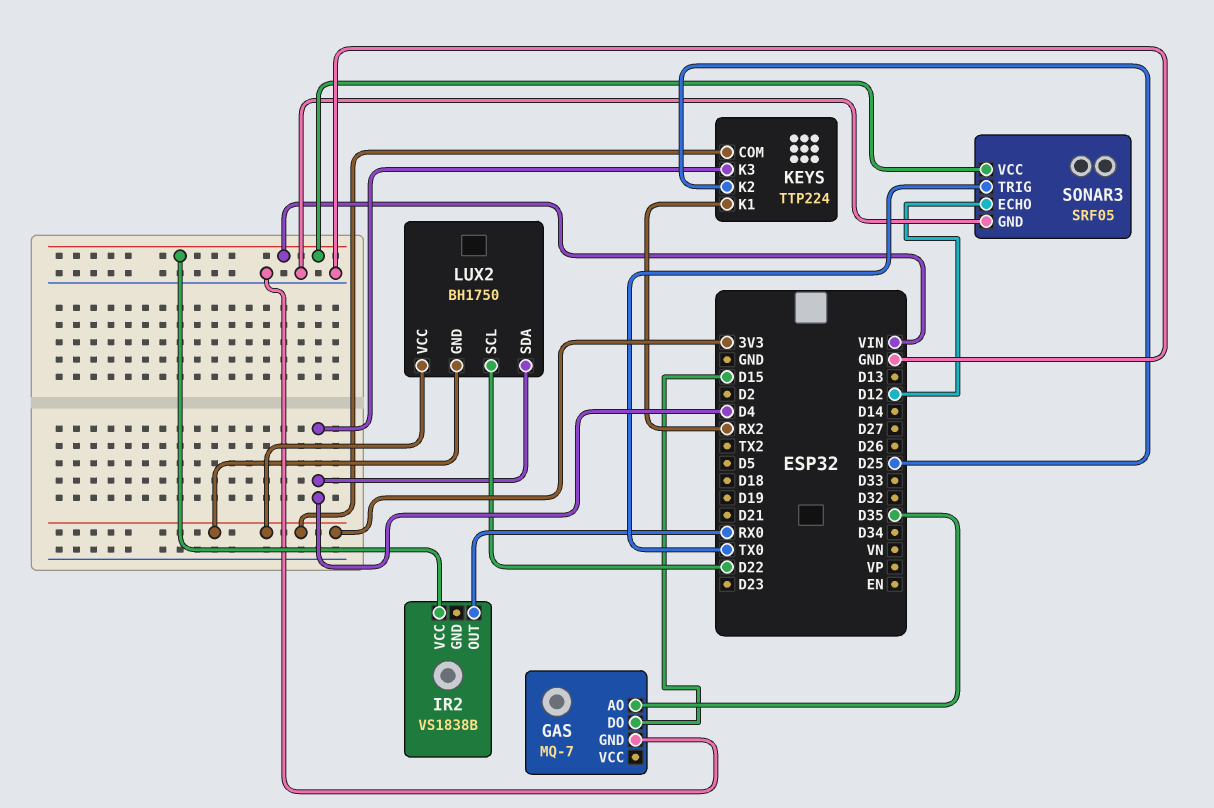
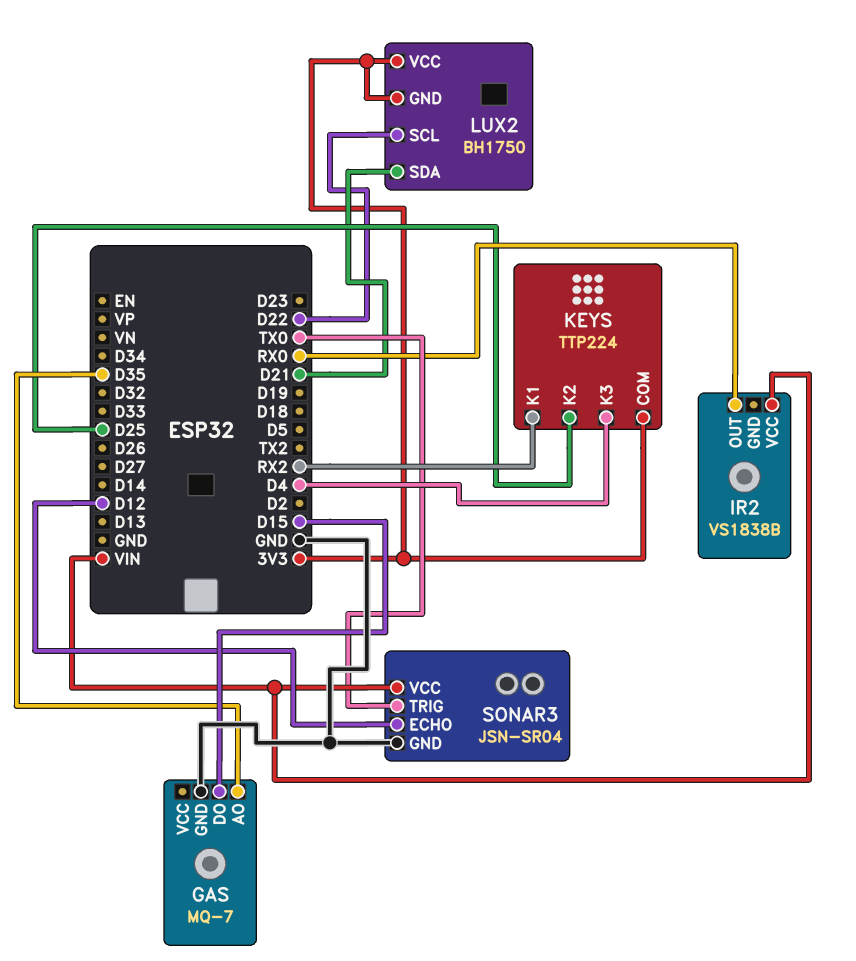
LUX2 pin SDA: D4 -> D21
SONAR3: SRF05 -> JSN-SR04

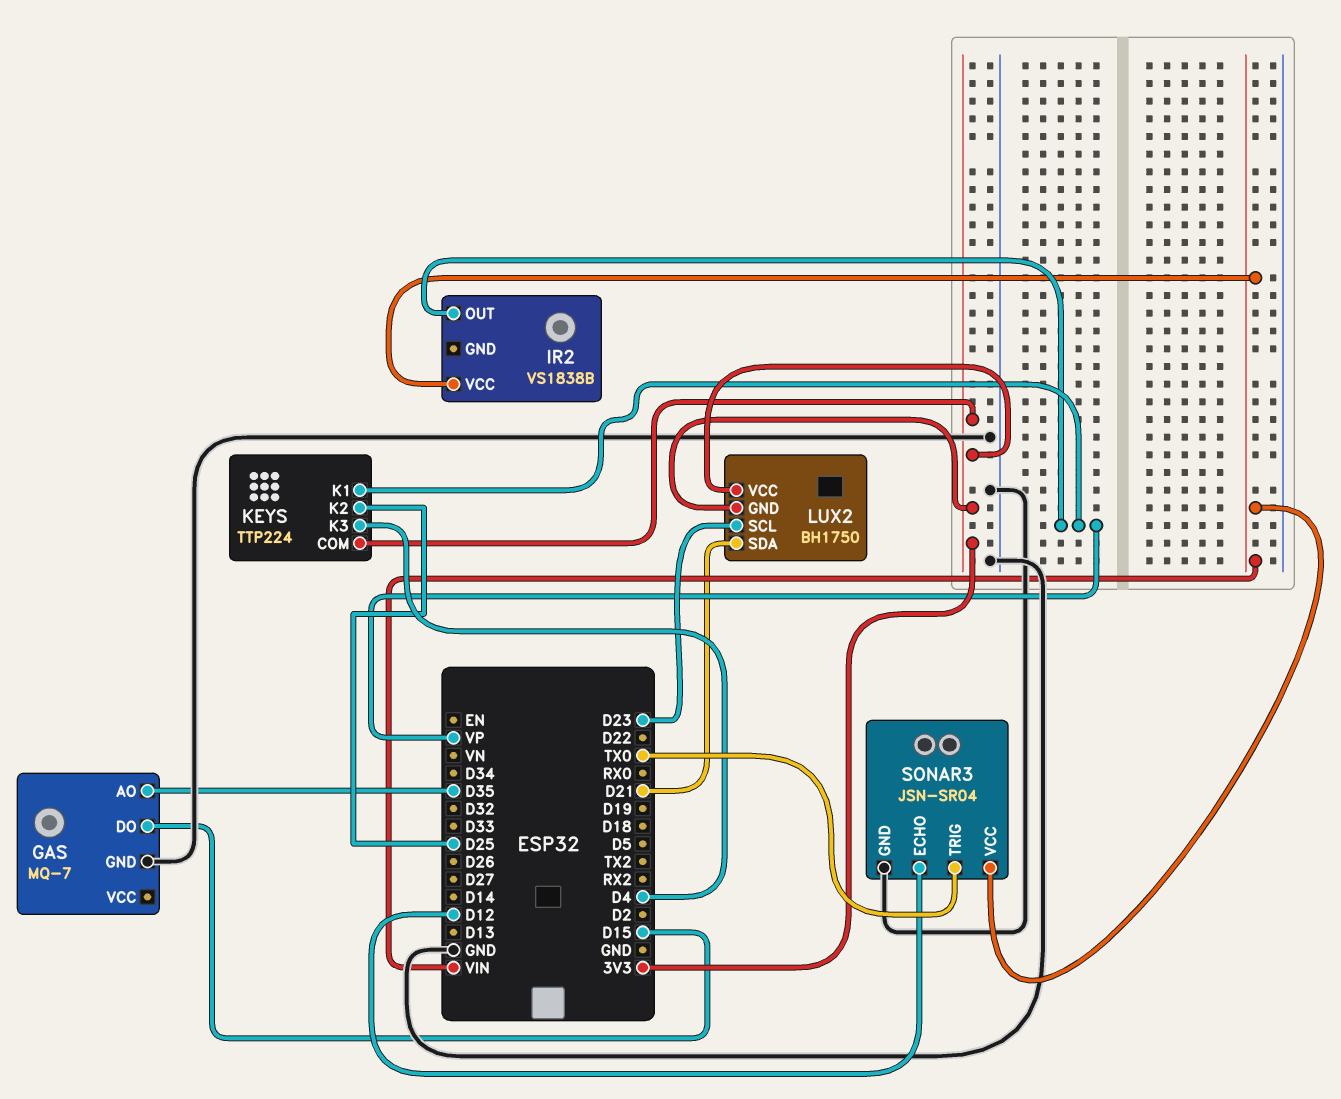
IR2 pin OUT: RX0 -> VP
KEYS pin K1: RX2 -> VP
LUX2 pin SCL: D22 -> D23

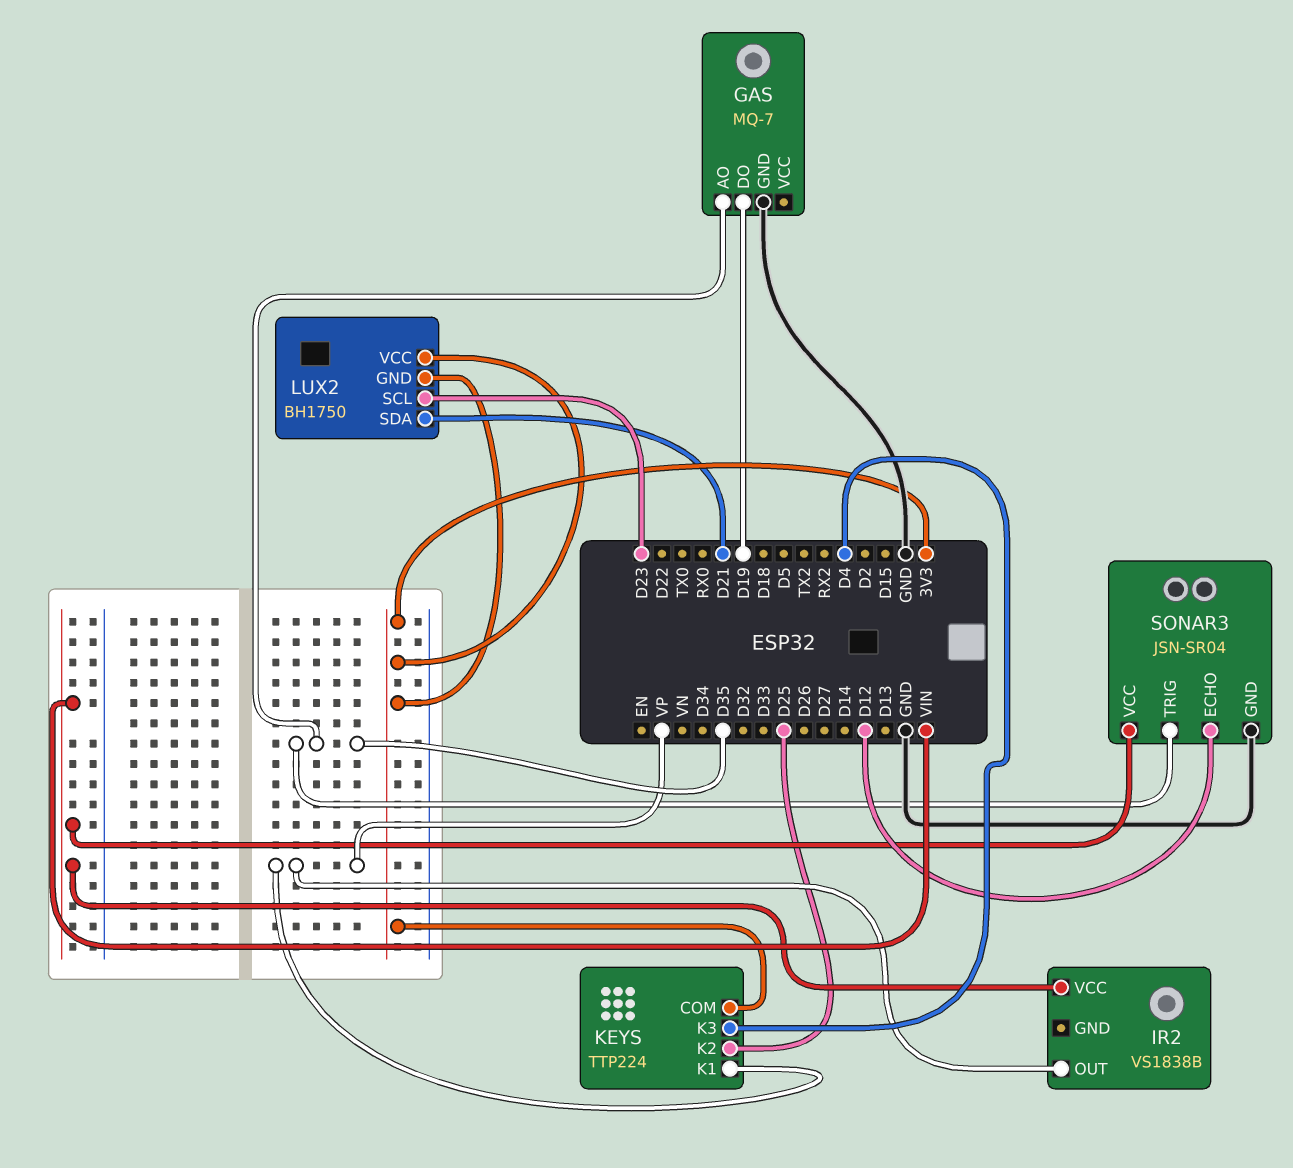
GAS pin DO: D15 -> D19
SONAR3 pin TRIG: TX0 -> D35

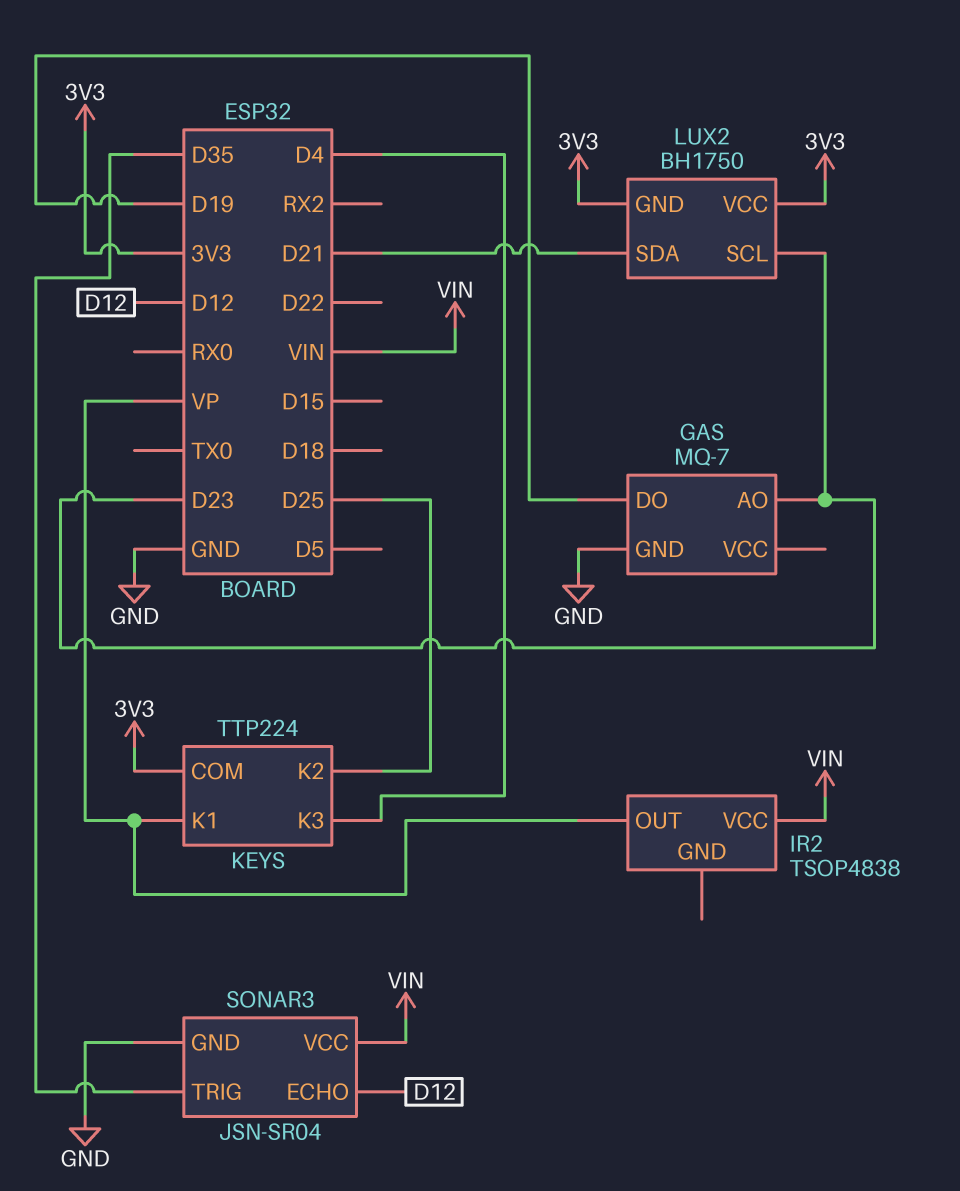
GAS pin AO: D35 -> D23
IR2: VS1838B -> TSOP4838

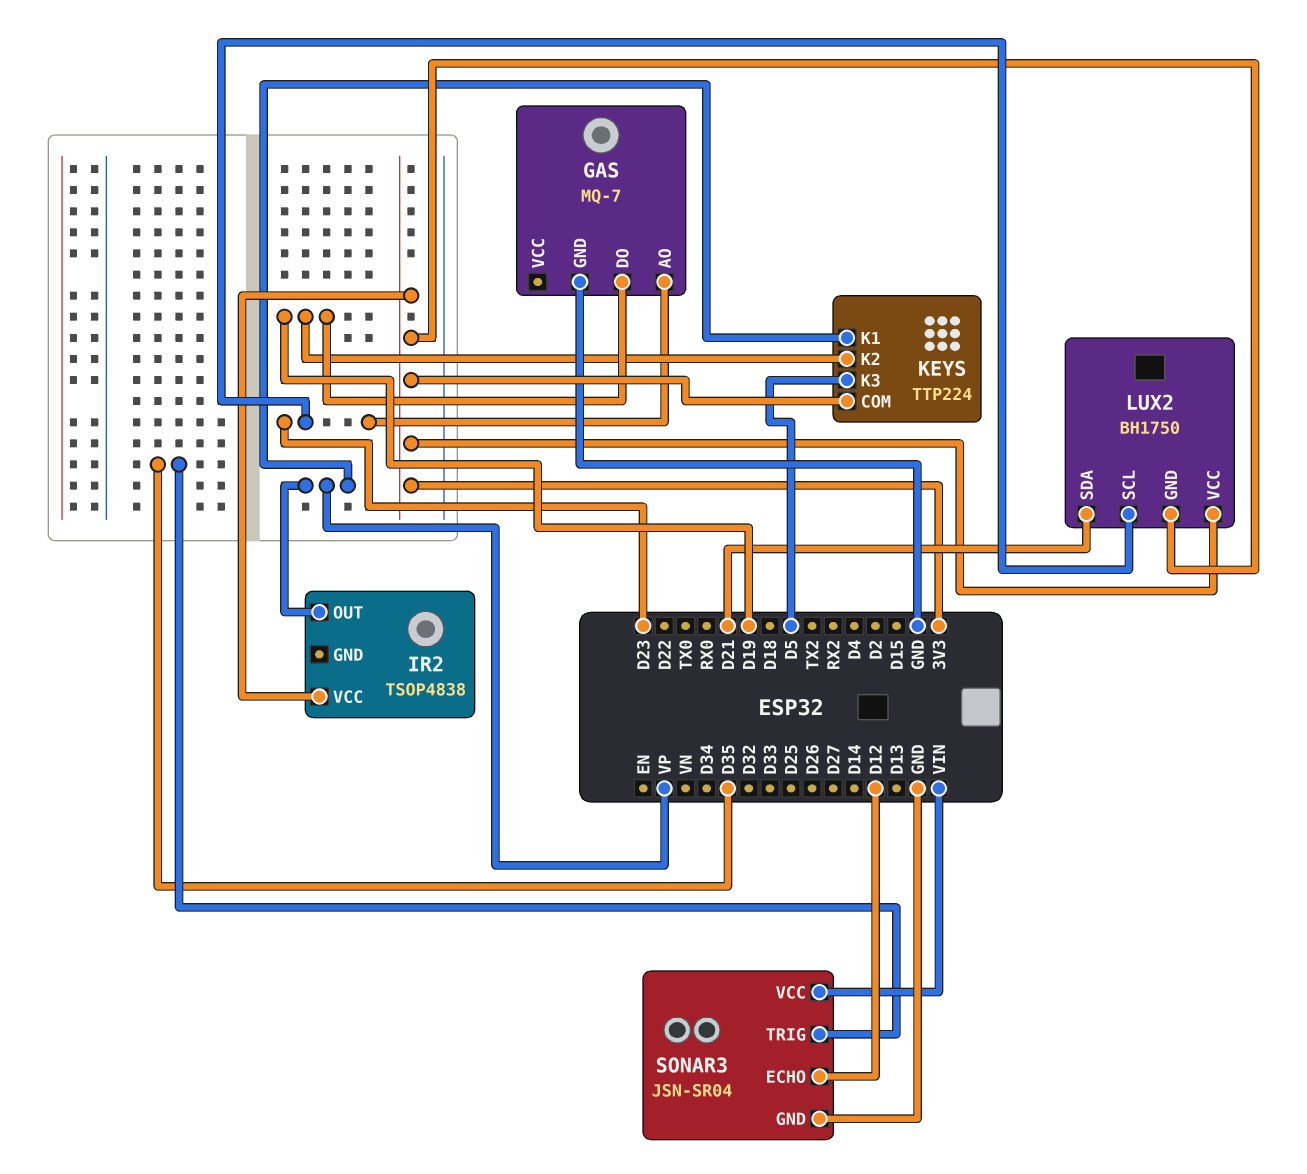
IR2 pin VCC: VIN -> 3V3
KEYS pin K2: D25 -> D19
KEYS pin K3: D4 -> D5

